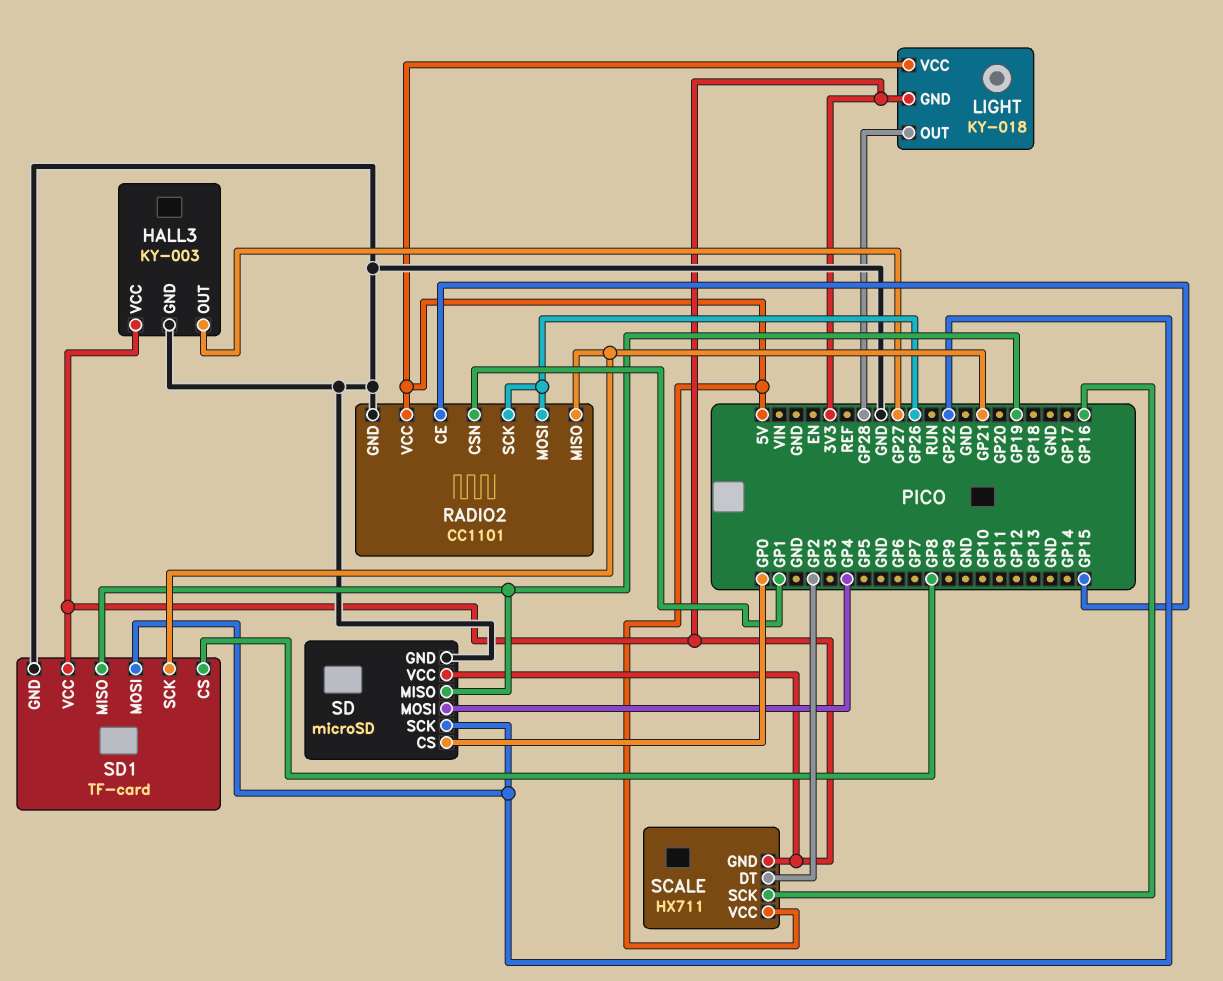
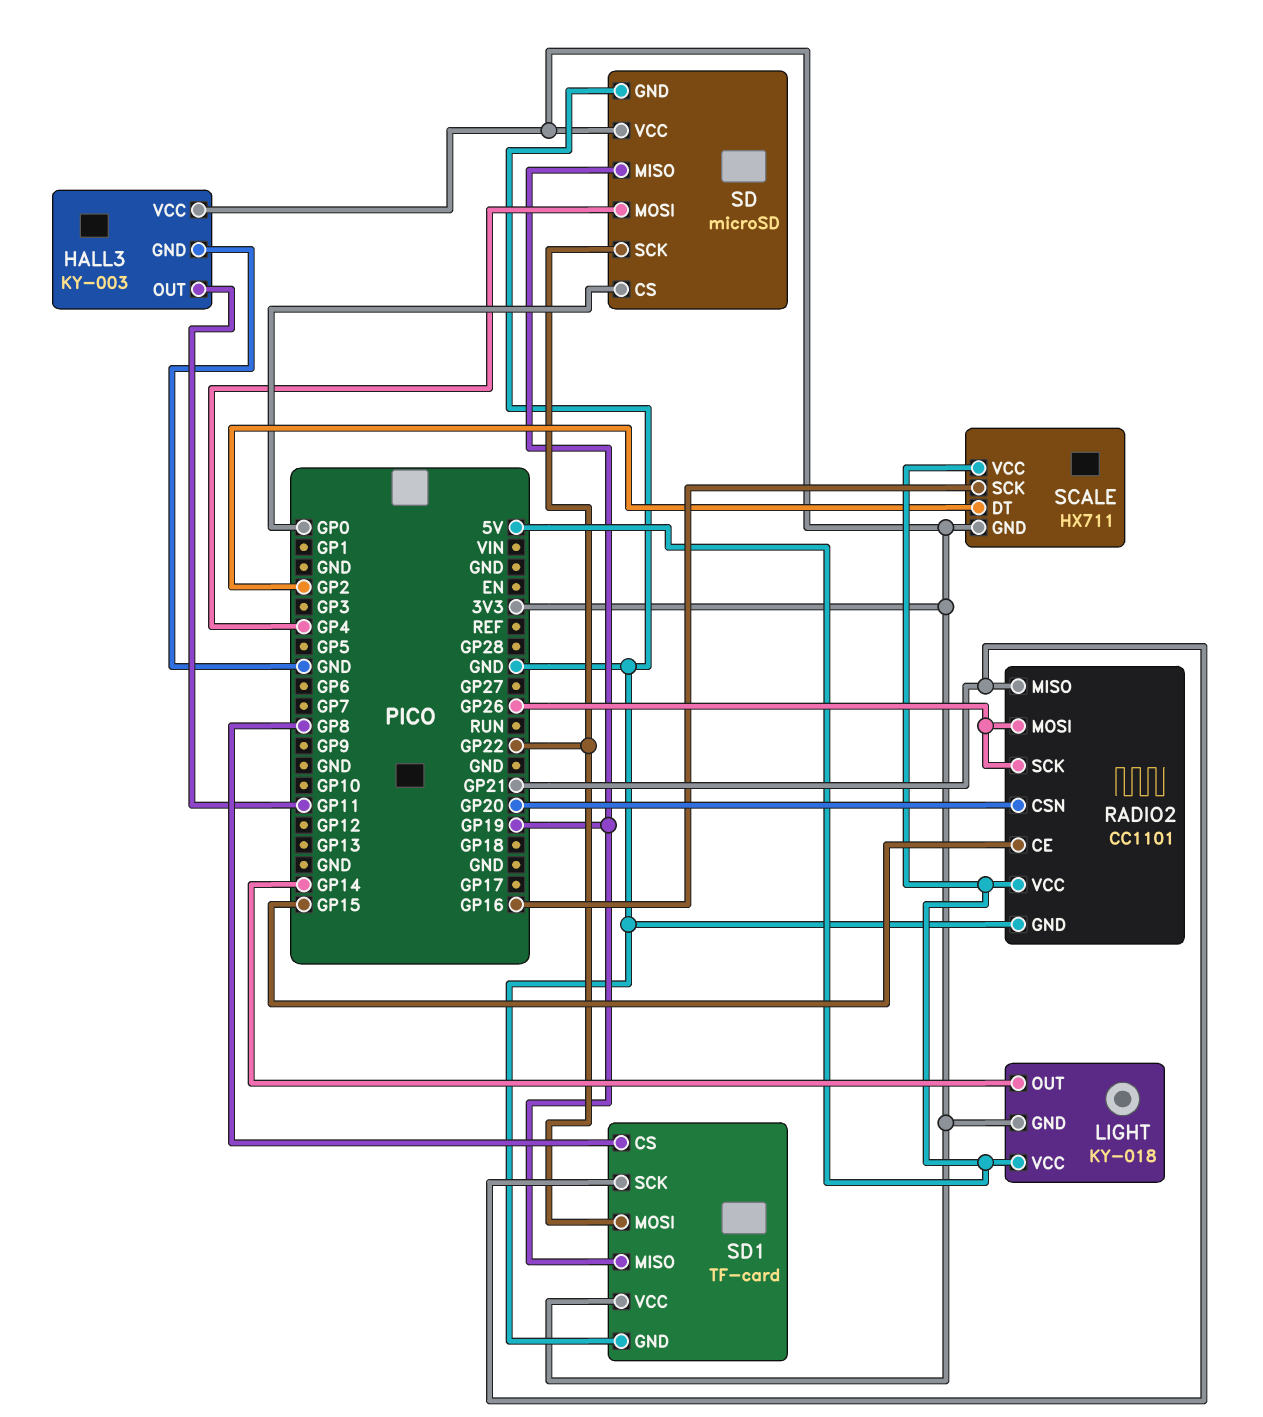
HALL3 pin OUT: GP27 -> GP11
LIGHT pin OUT: GP28 -> GP14
RADIO2 pin CSN: GP1 -> GP20

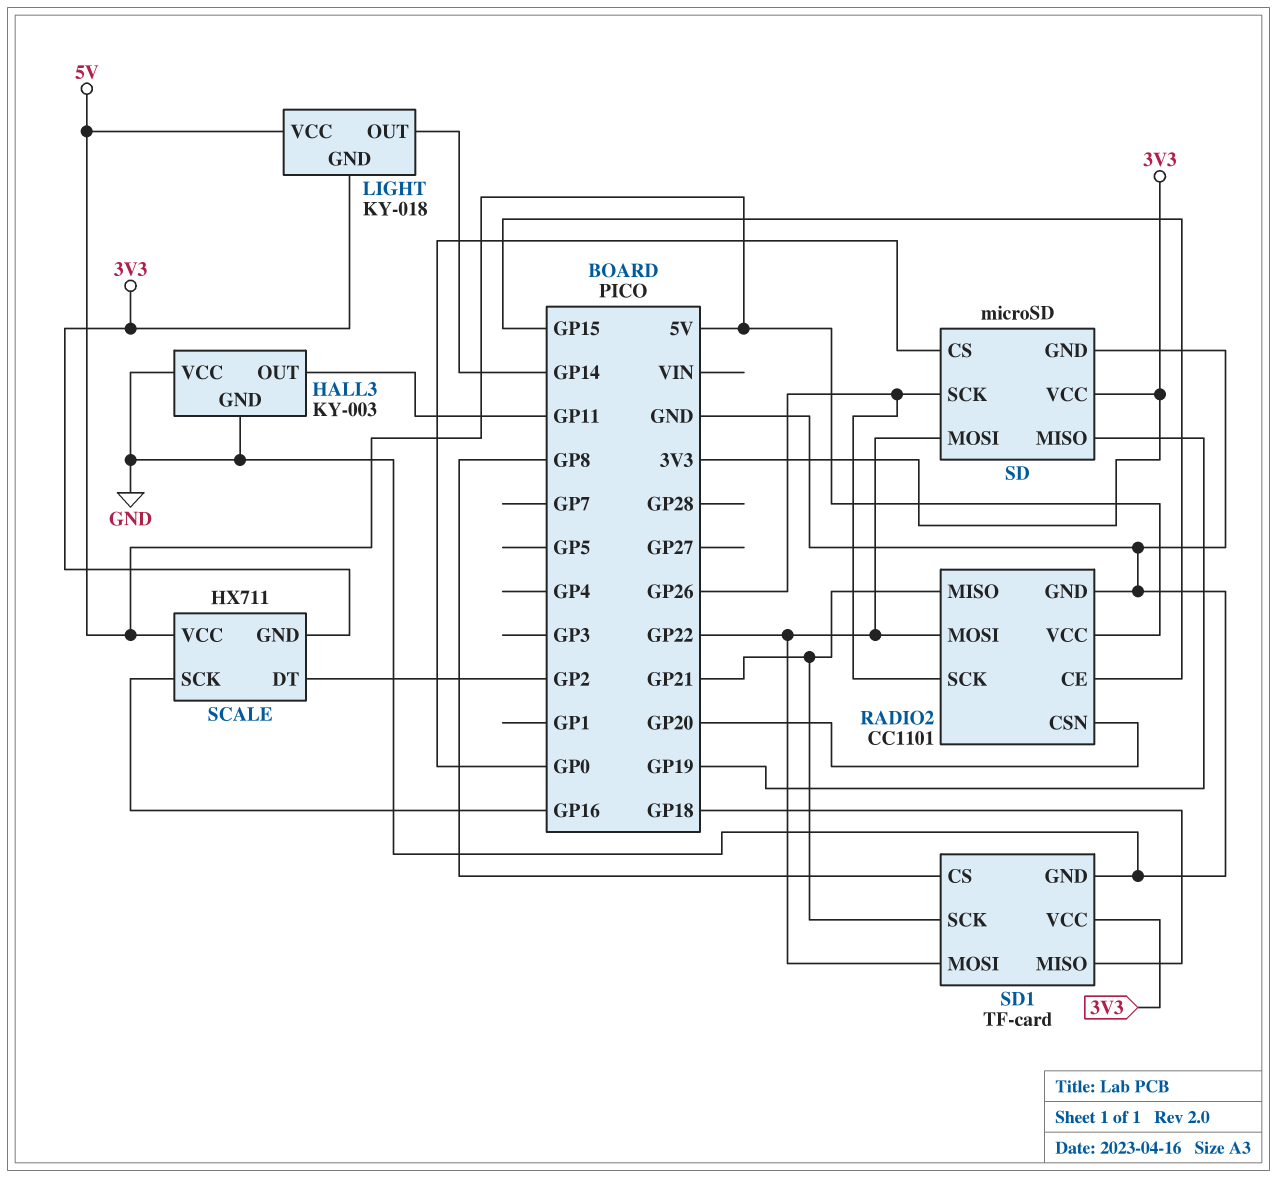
HALL3 pin VCC: 3V3 -> GND
RADIO2 pin MOSI: GP26 -> GP22
SD pin MOSI: GP4 -> GP22
SD pin SCK: GP22 -> GP26
SD1 pin MISO: GP19 -> GP18

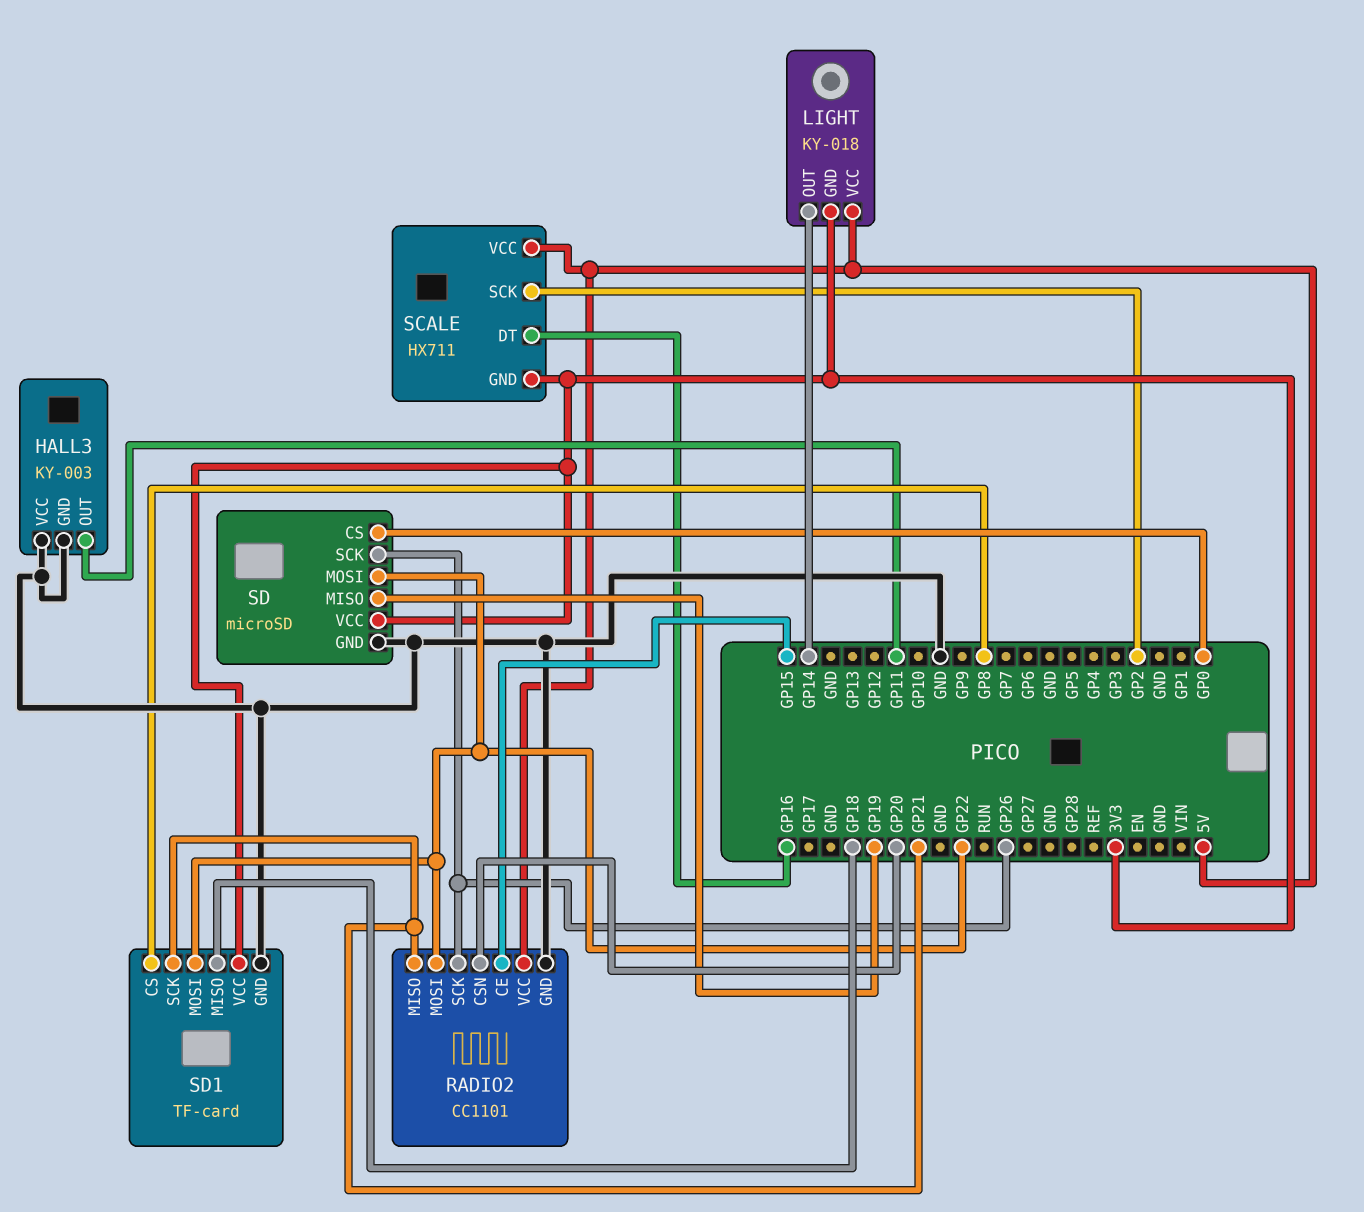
SCALE pin DT: GP2 -> GP16
SCALE pin SCK: GP16 -> GP2

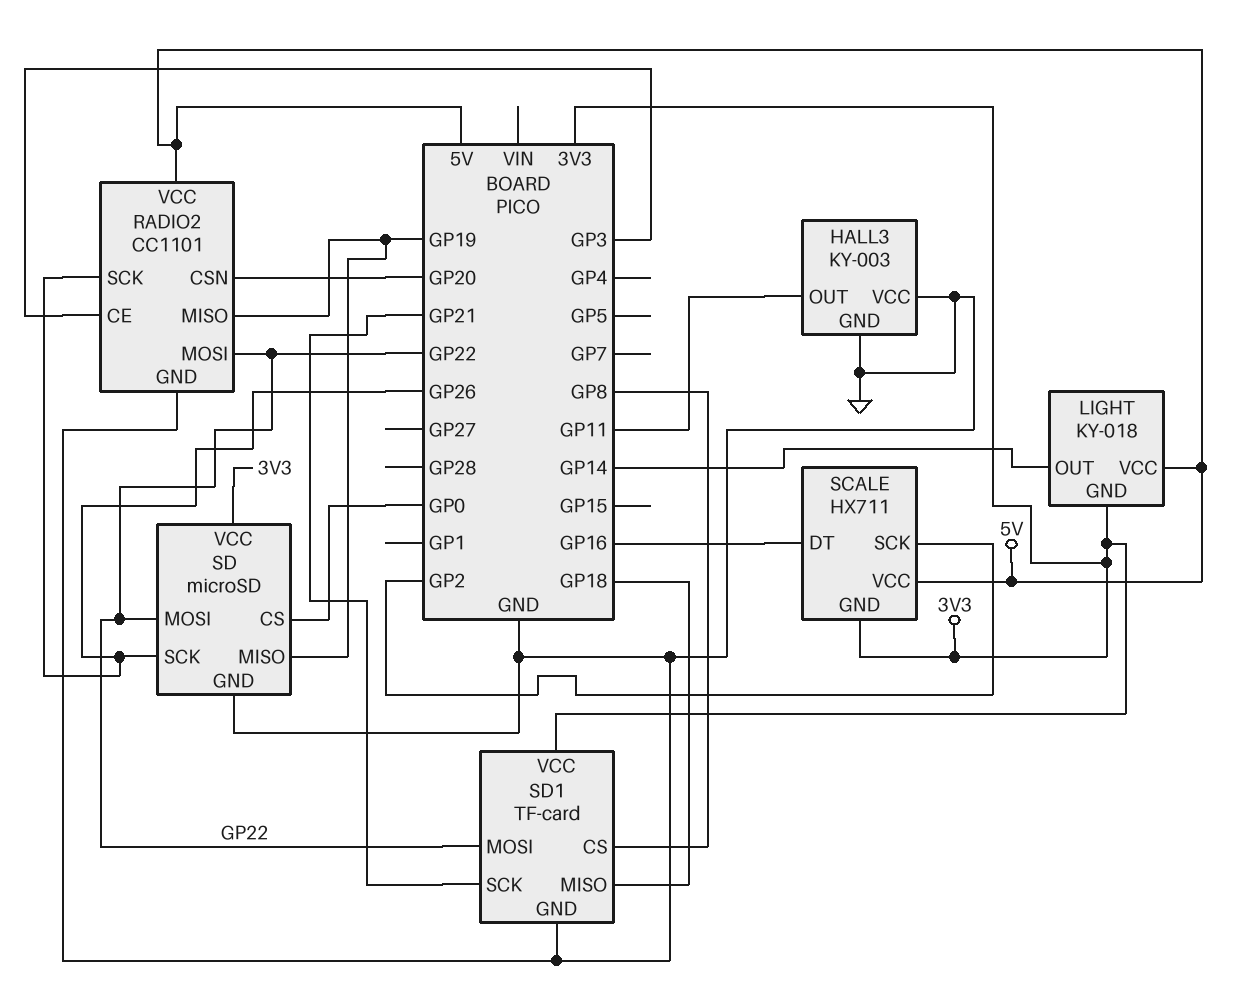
RADIO2 pin CE: GP15 -> GP3
RADIO2 pin MISO: GP21 -> GP19

